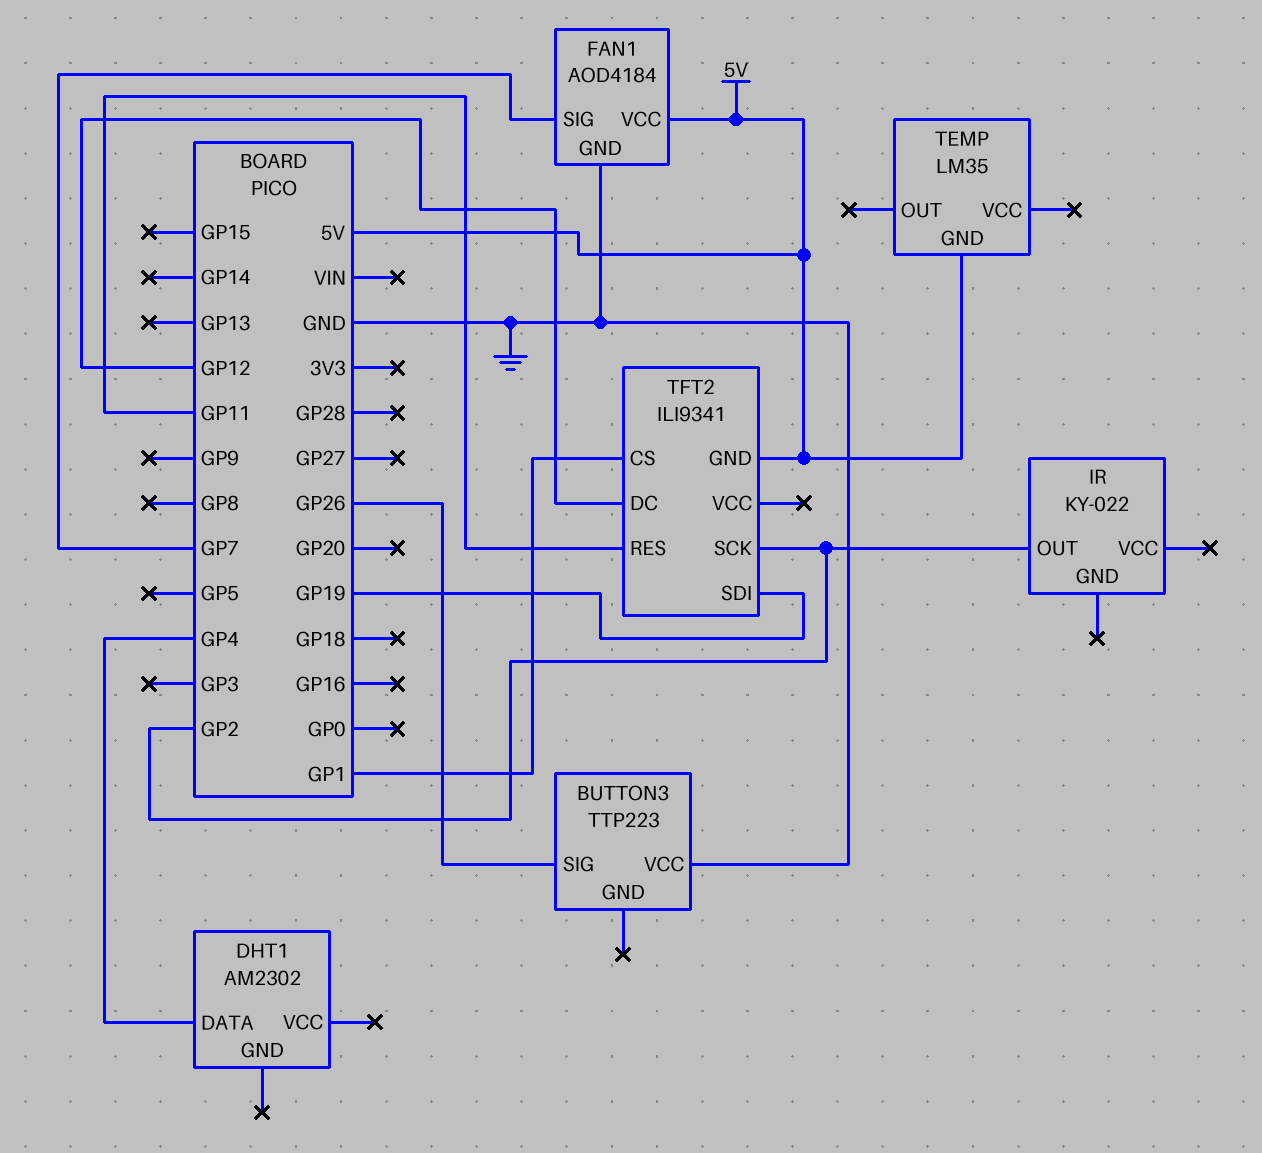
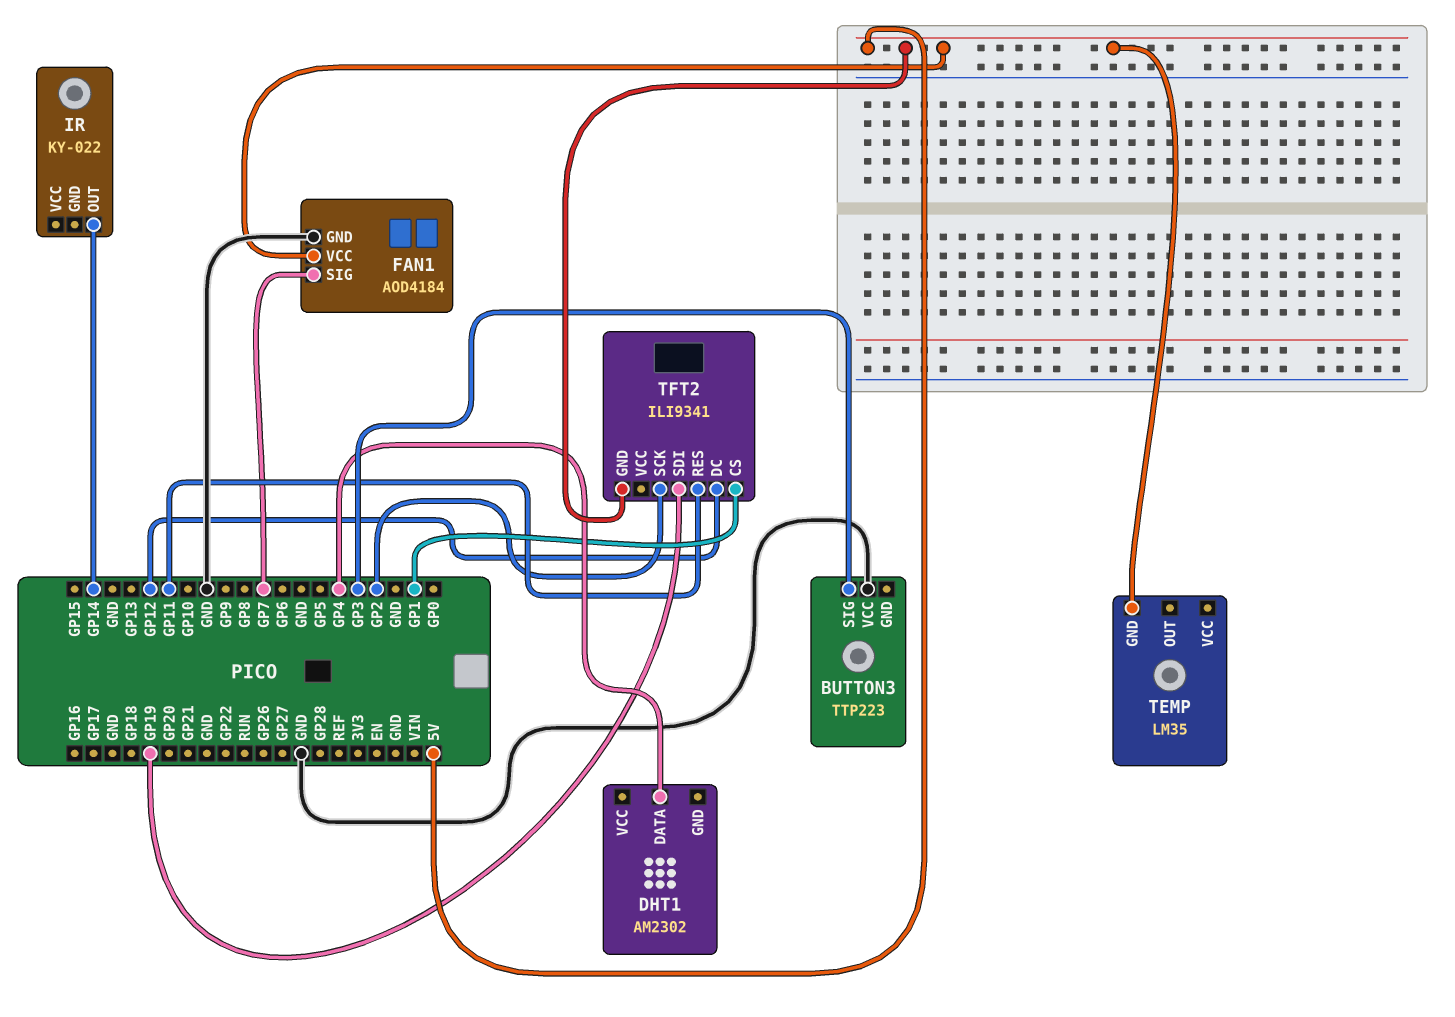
BUTTON3 pin SIG: GP26 -> GP3
IR pin OUT: GP2 -> GP14

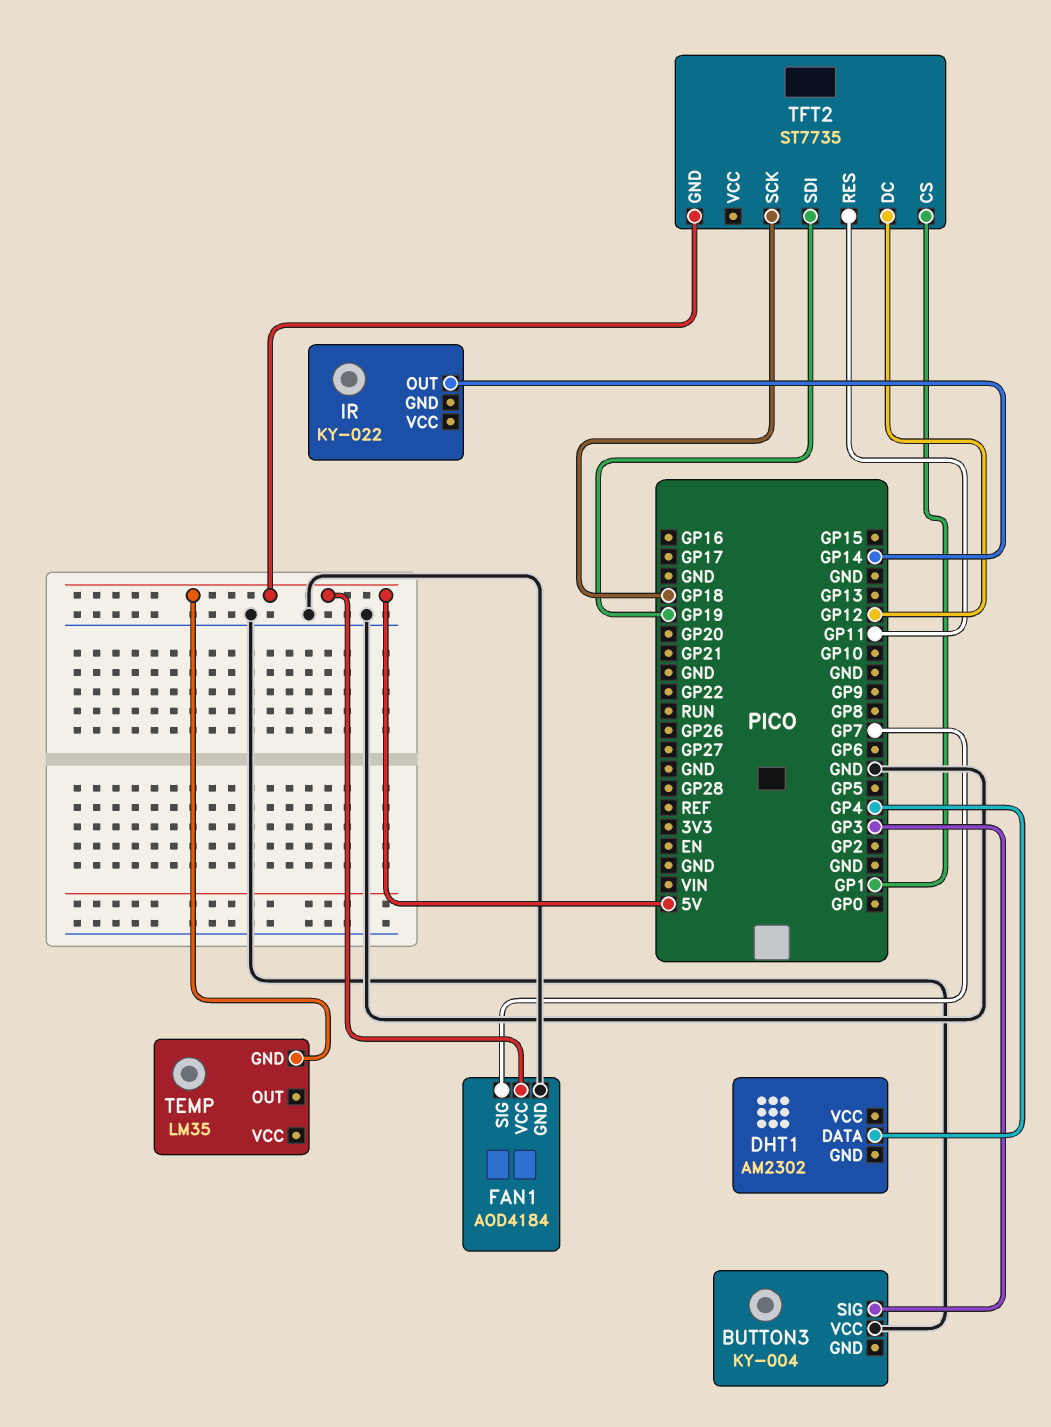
BUTTON3: TTP223 -> KY-004
TFT2: ILI9341 -> ST7735
TFT2 pin SCK: GP2 -> GP18

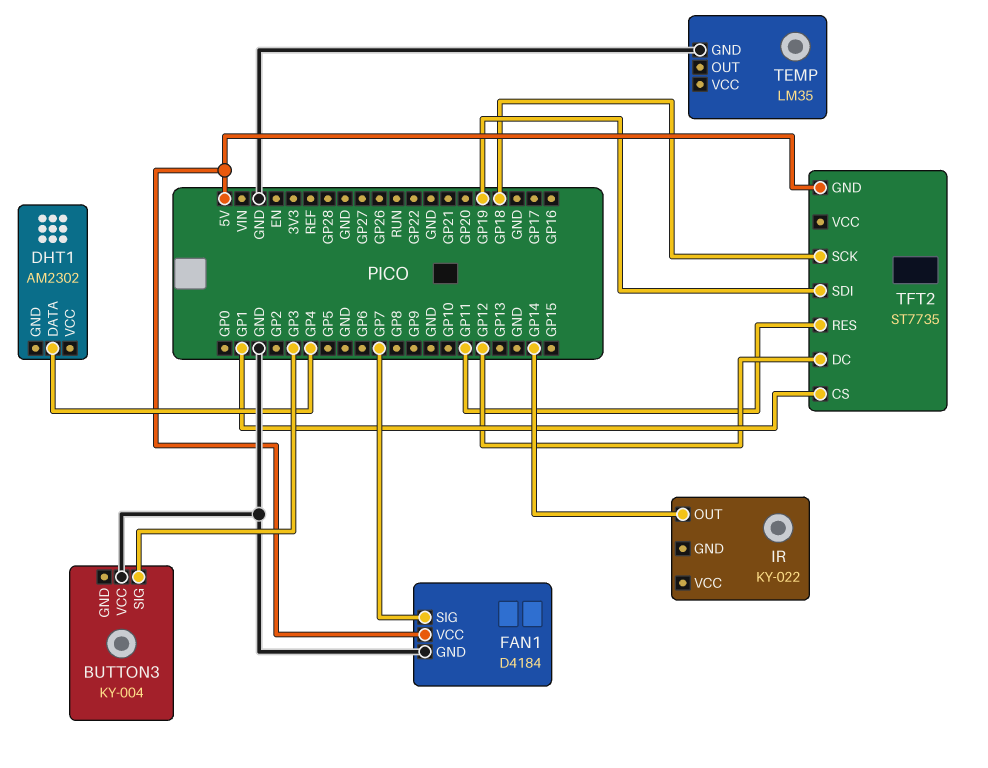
FAN1: AOD4184 -> D4184
TEMP pin GND: 5V -> GND

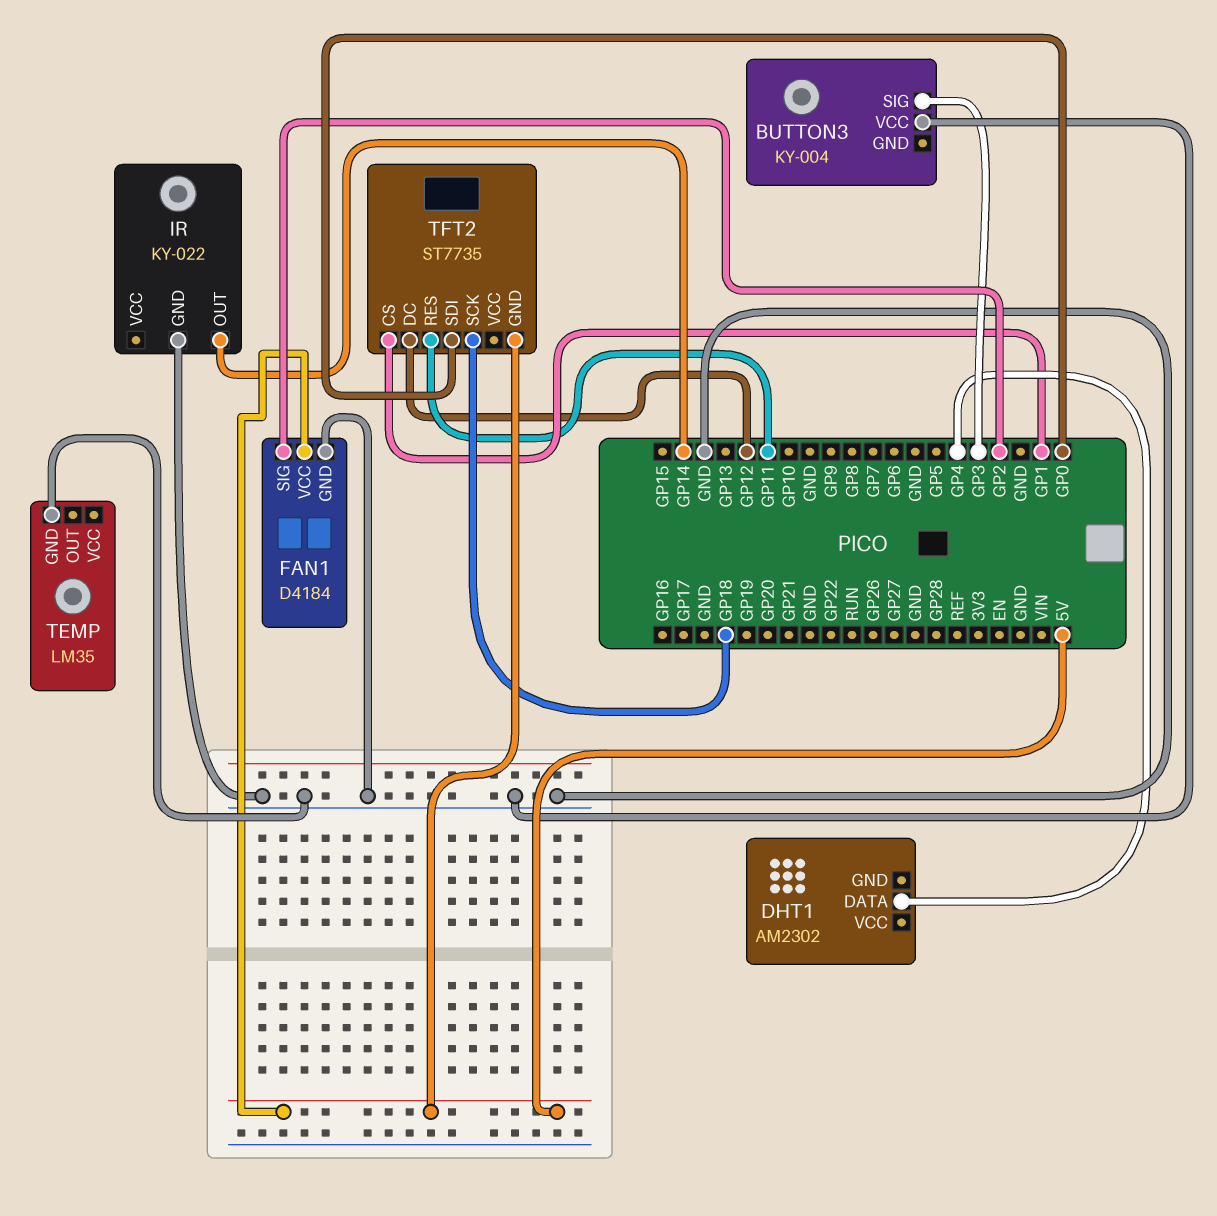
FAN1 pin SIG: GP7 -> GP2
IR pin GND: none -> GND
TFT2 pin SDI: GP19 -> GP0

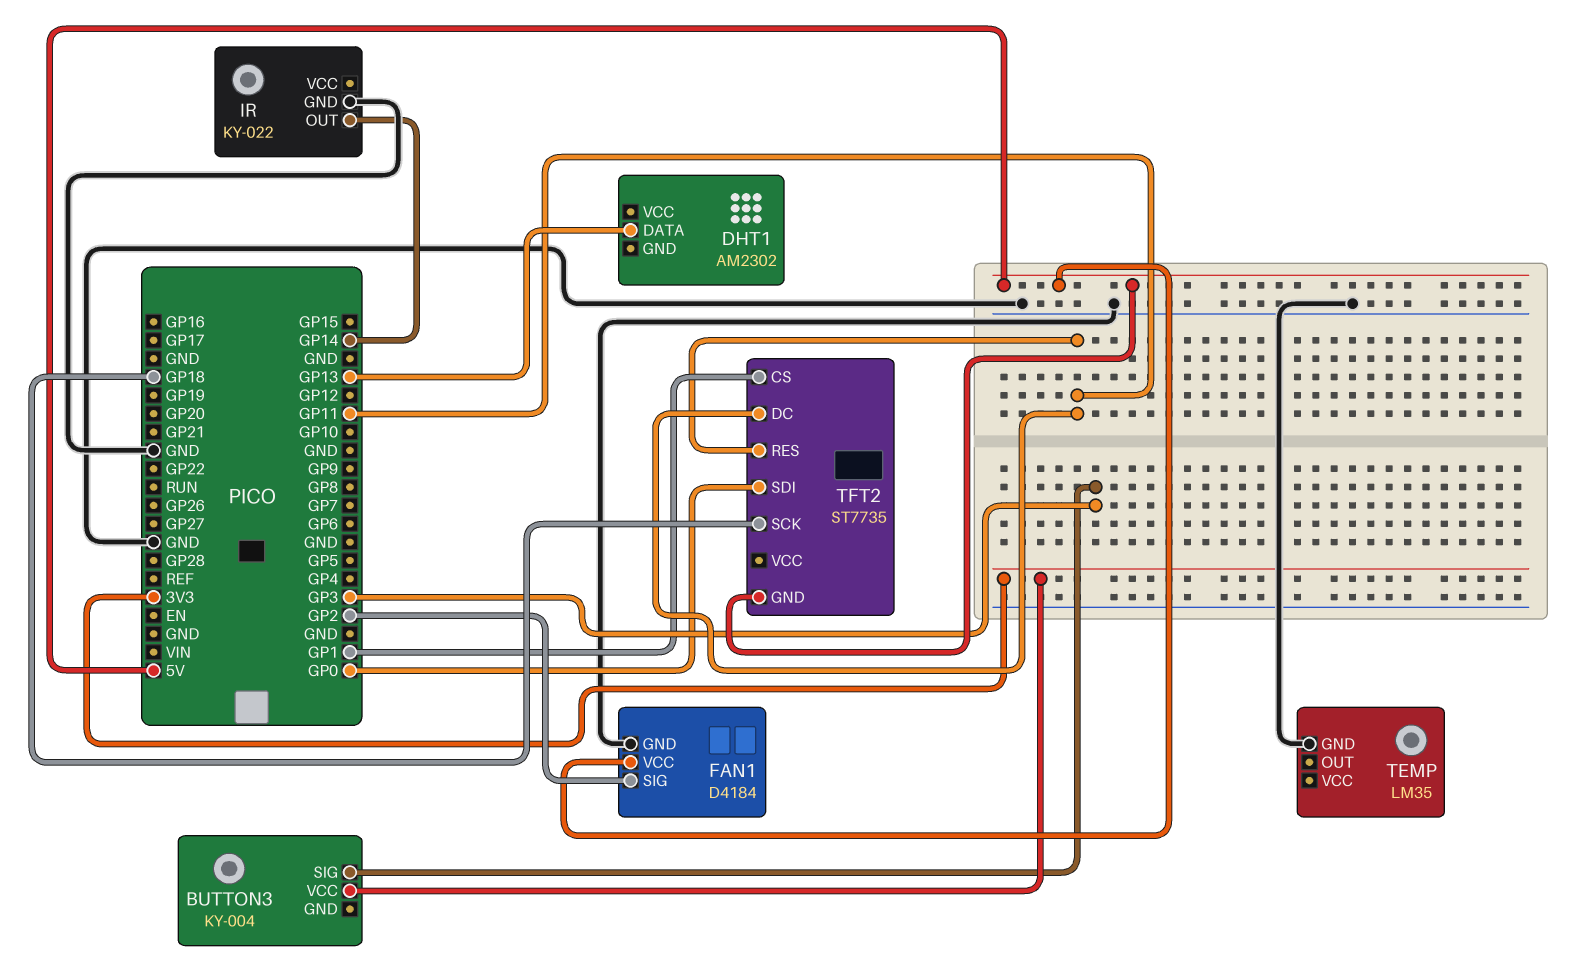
BUTTON3 pin VCC: GND -> 3V3
DHT1 pin DATA: GP4 -> GP13
TFT2 pin DC: GP12 -> GP11

